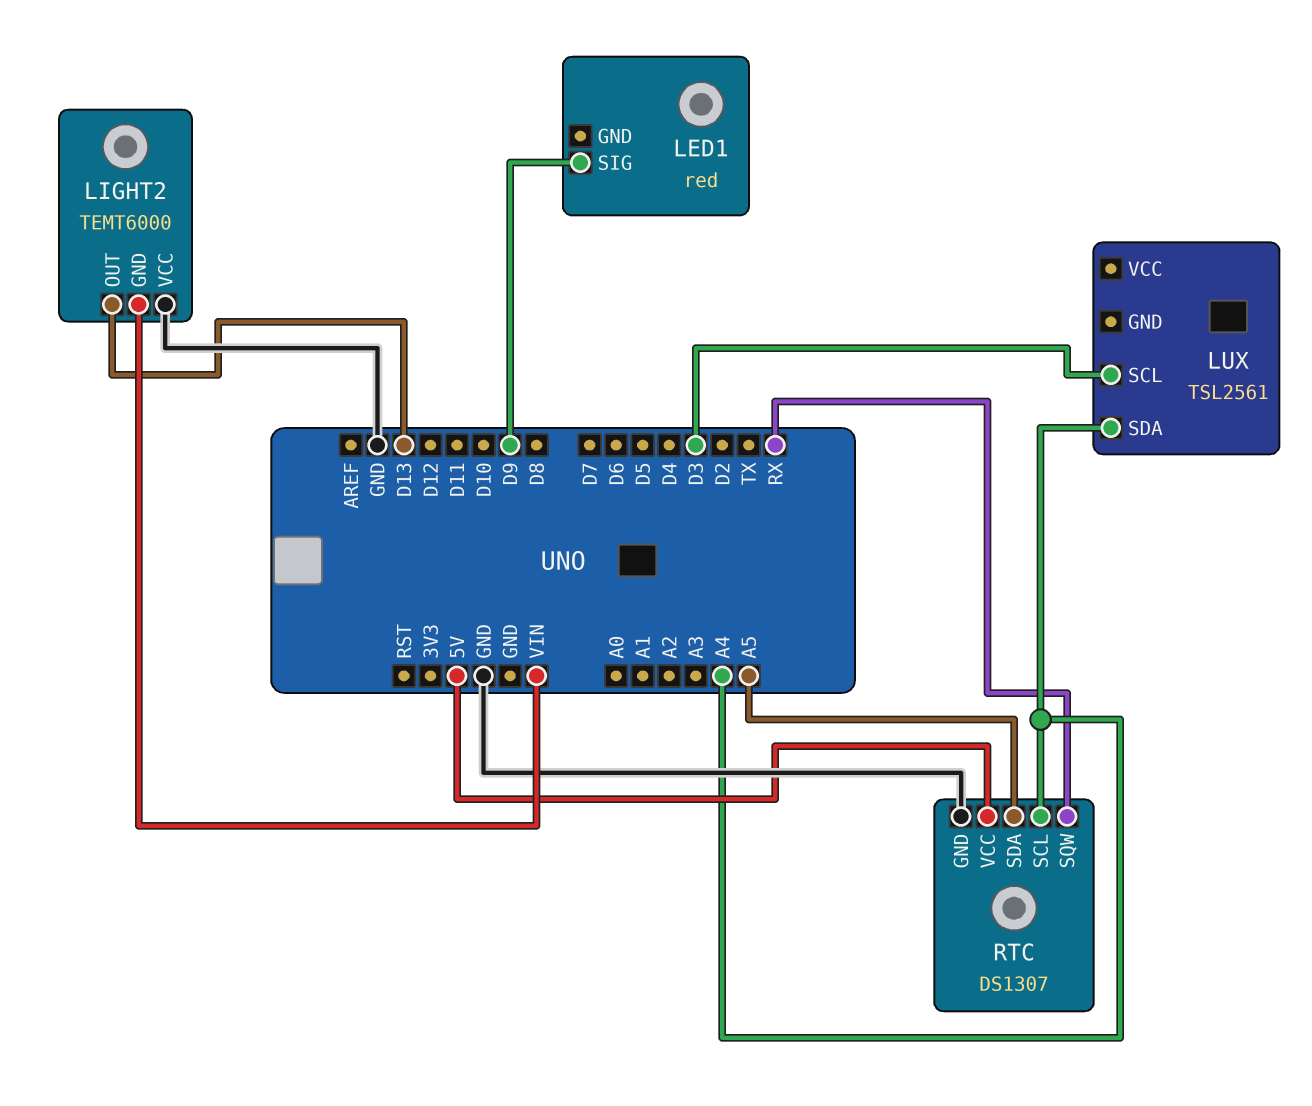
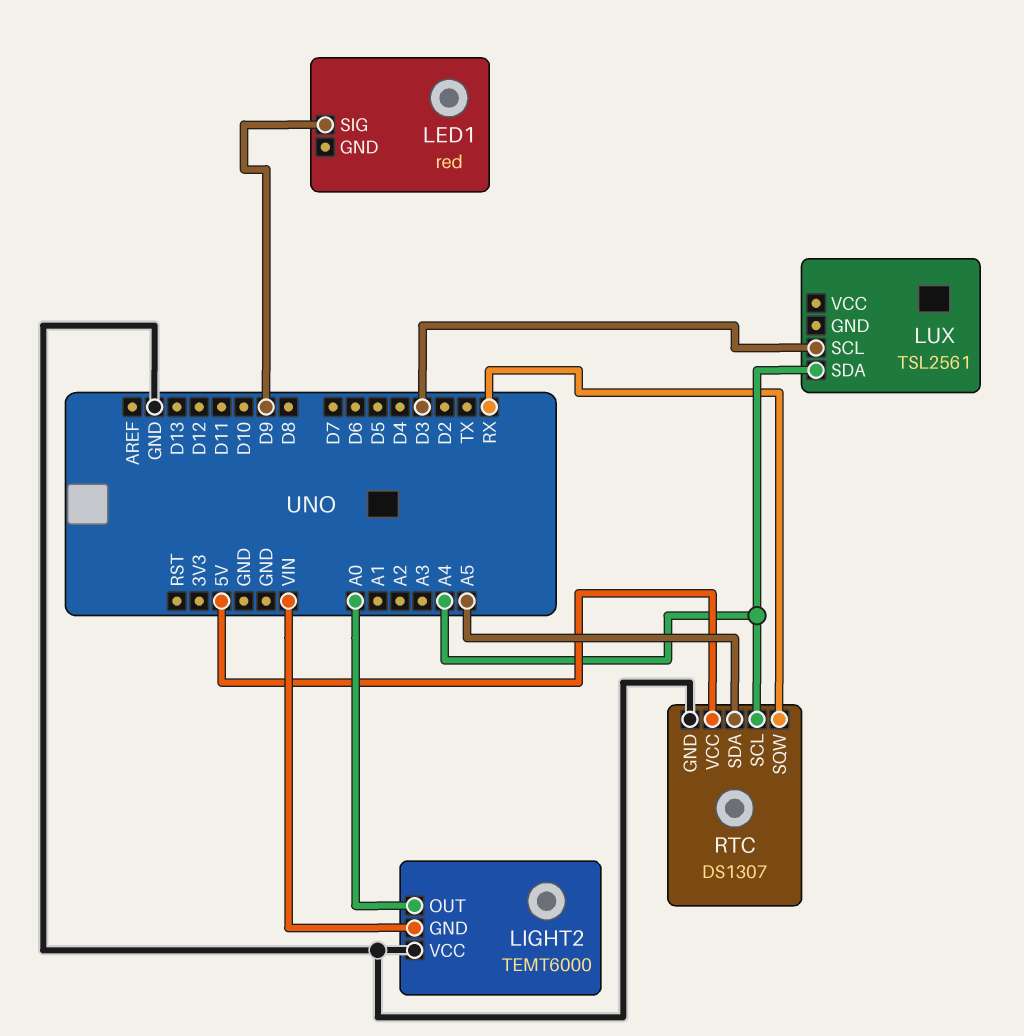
LIGHT2 pin OUT: D13 -> A0

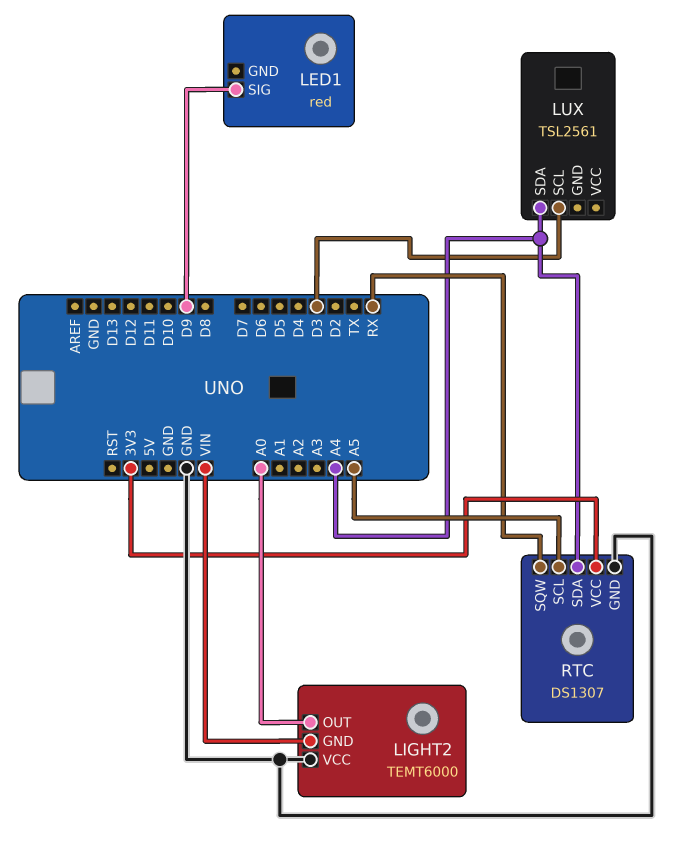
RTC pin SCL: A4 -> A5
RTC pin SDA: A5 -> A4
RTC pin VCC: 5V -> 3V3

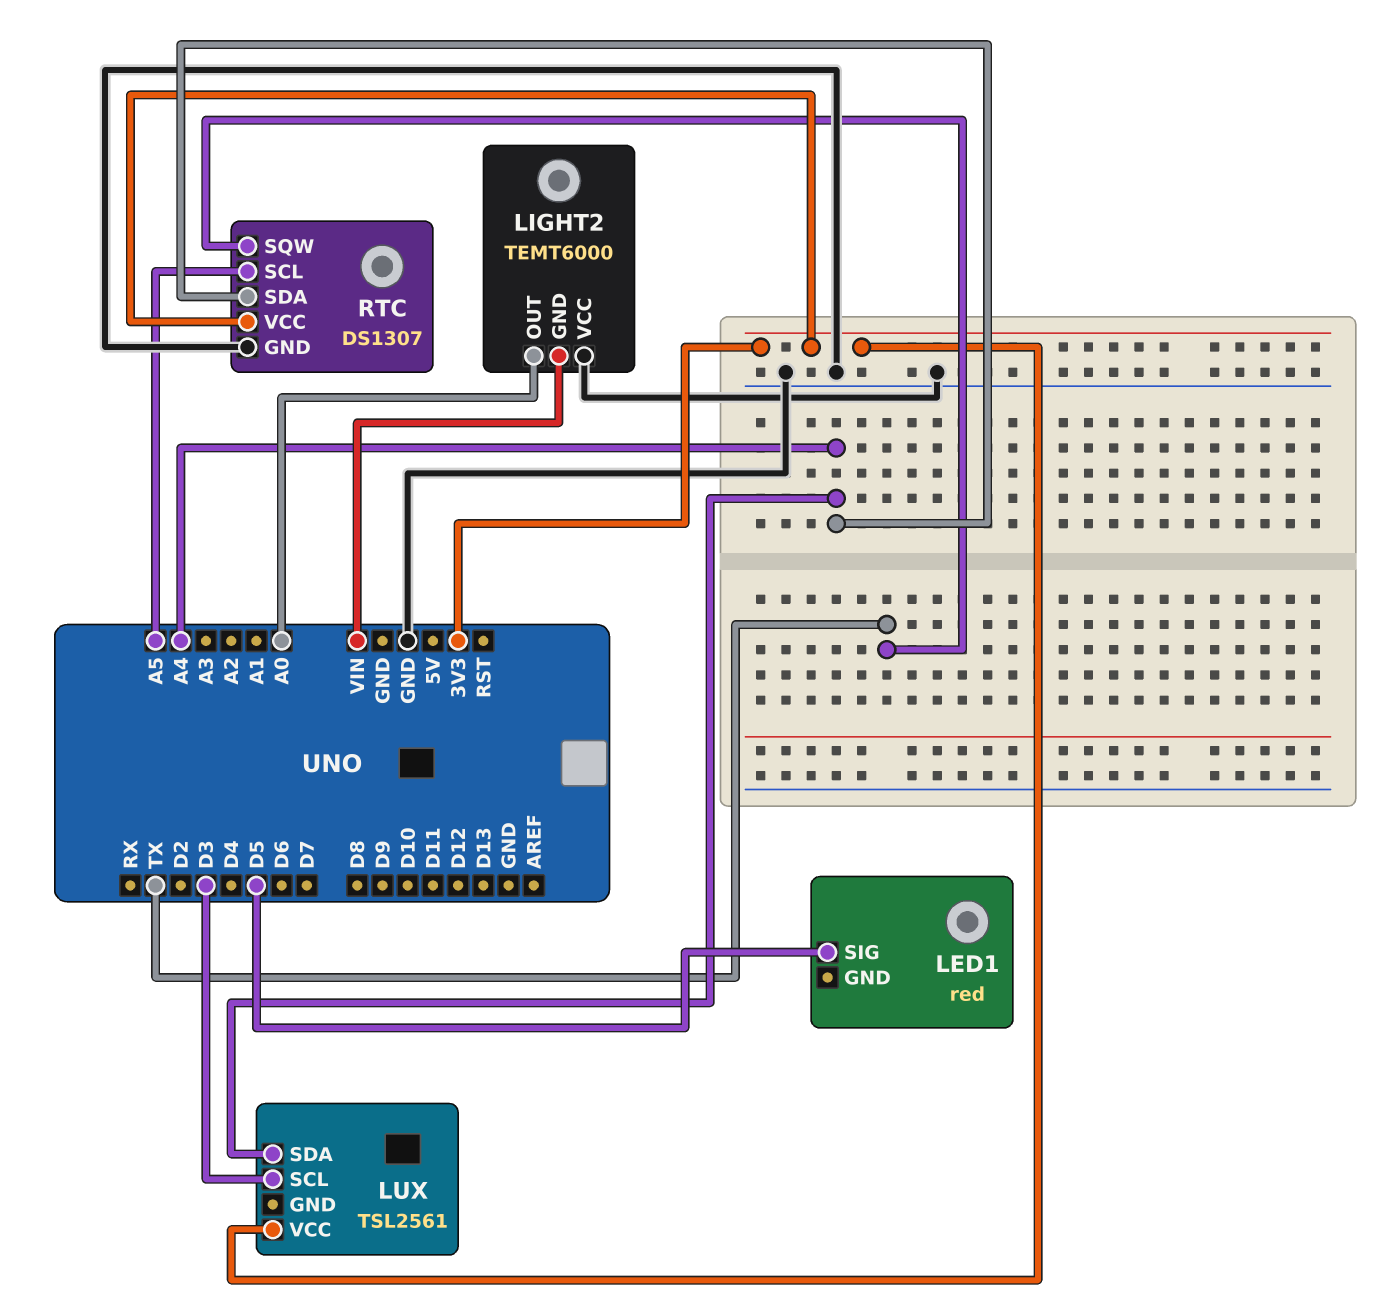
LED1 pin SIG: D9 -> D5
LUX pin VCC: none -> 3V3
RTC pin SQW: RX -> TX

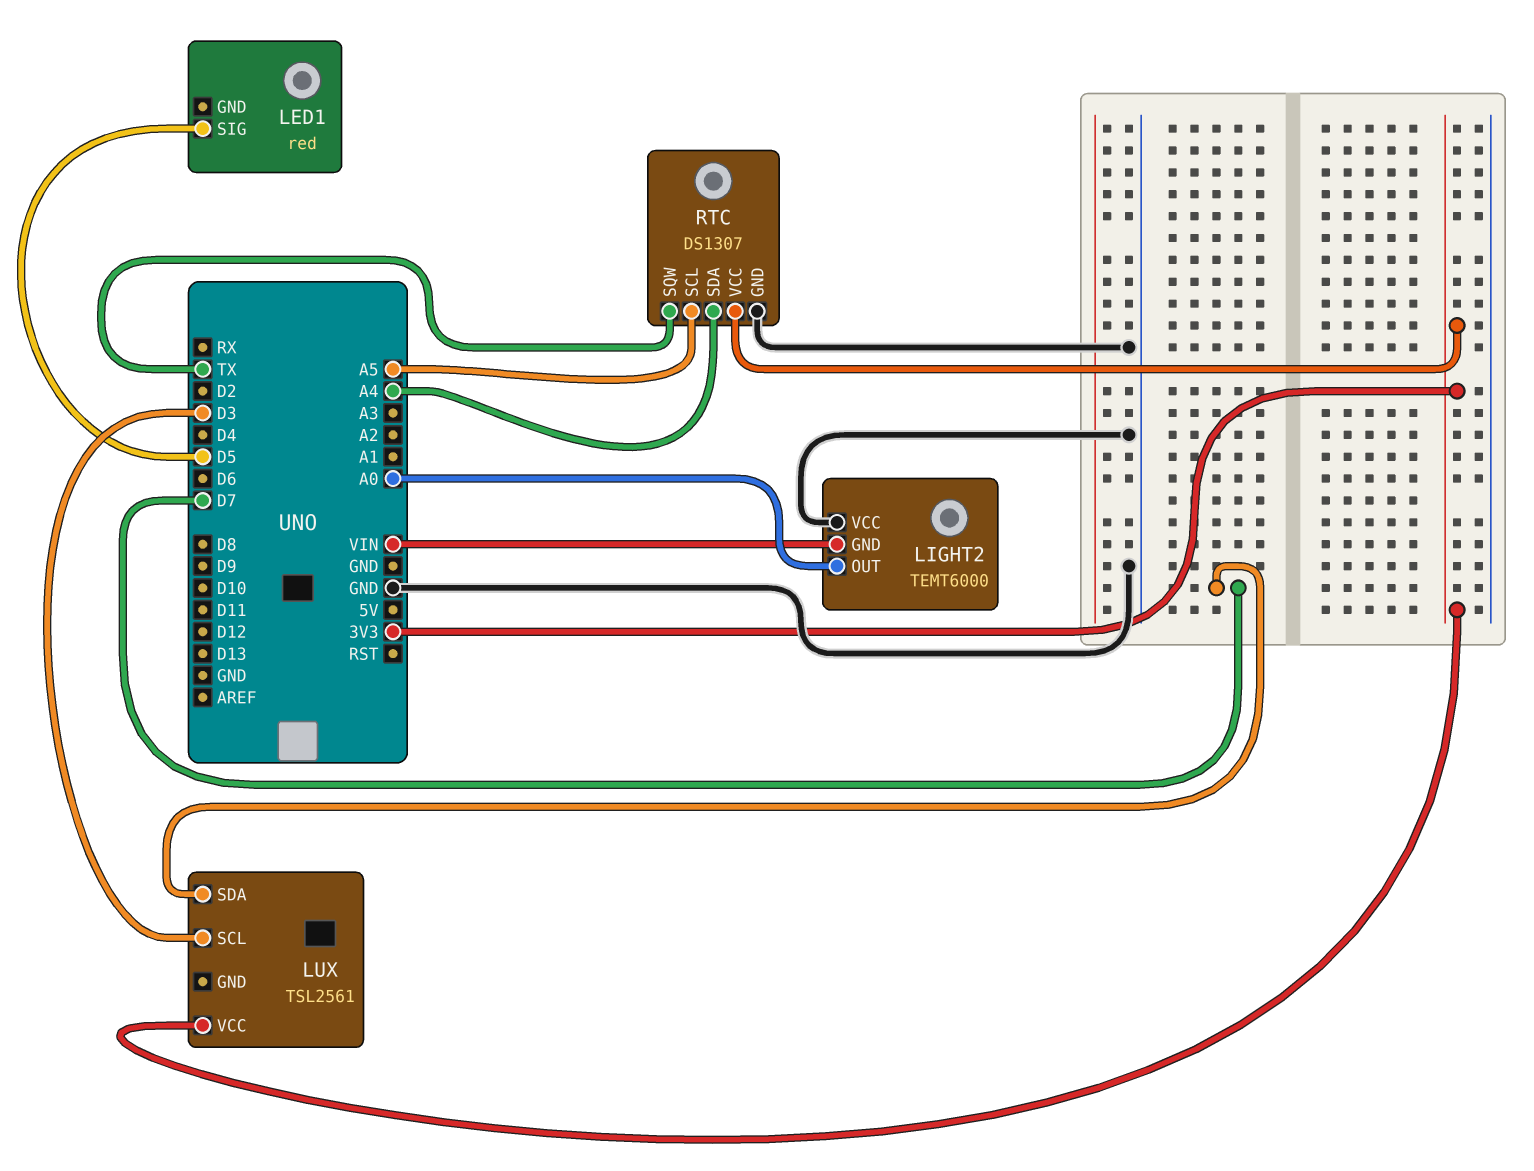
LUX pin SDA: A4 -> D7

